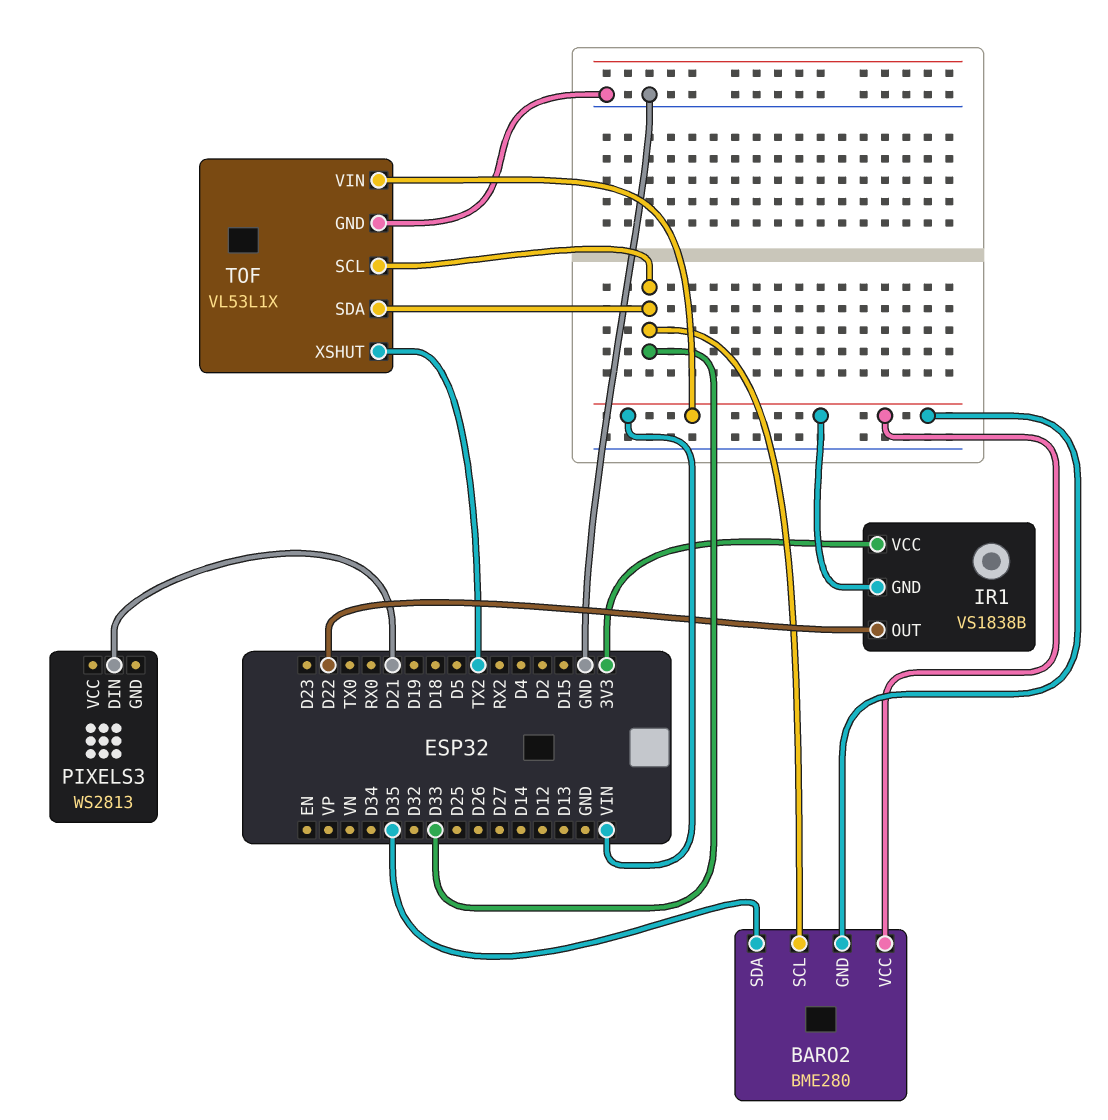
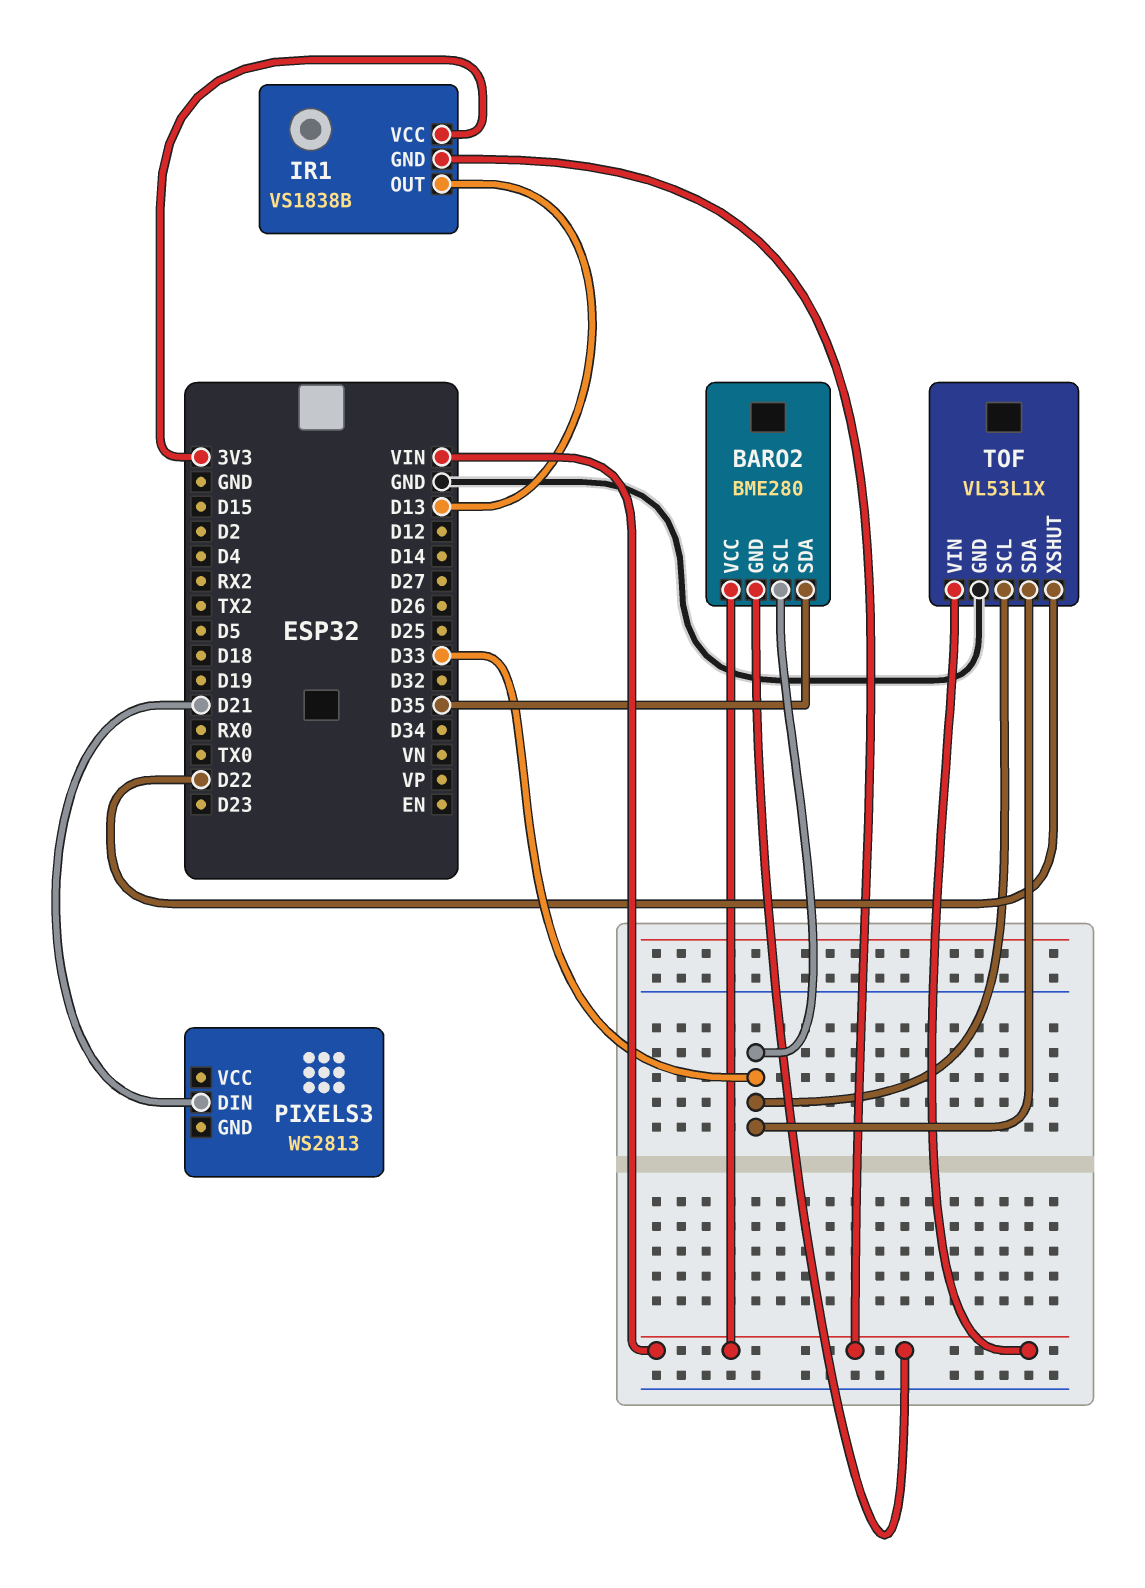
IR1 pin OUT: D22 -> D13
TOF pin XSHUT: TX2 -> D22

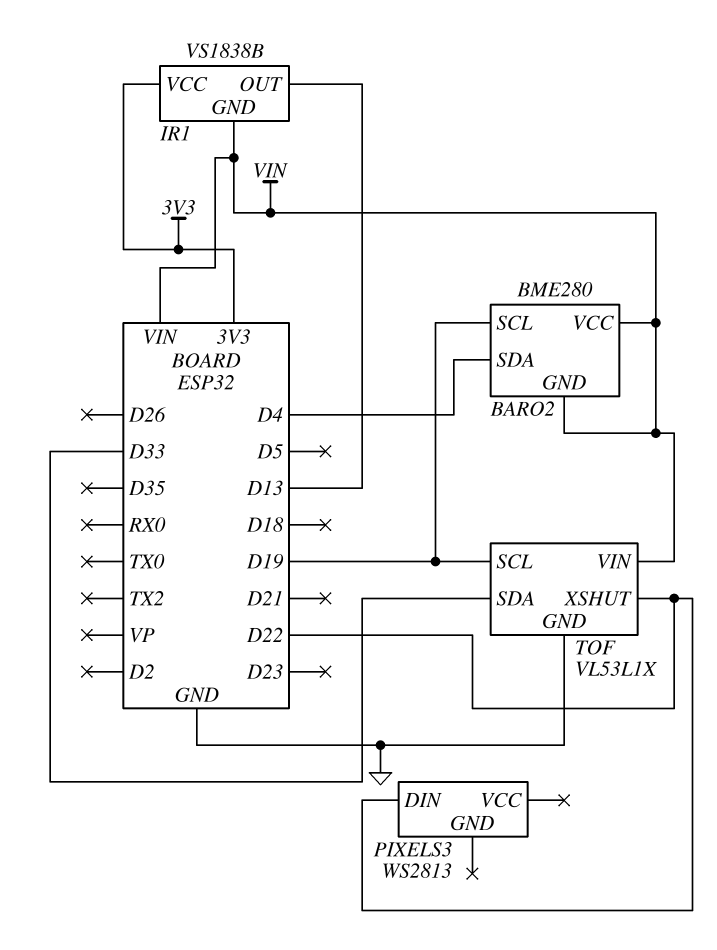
BARO2 pin SCL: D33 -> D19
BARO2 pin SDA: D35 -> D4
PIXELS3 pin DIN: D21 -> D22
TOF pin SCL: D33 -> D19

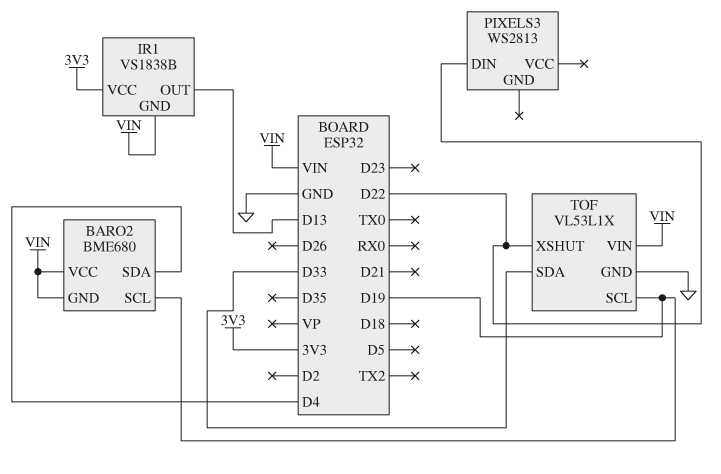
BARO2: BME280 -> BME680

